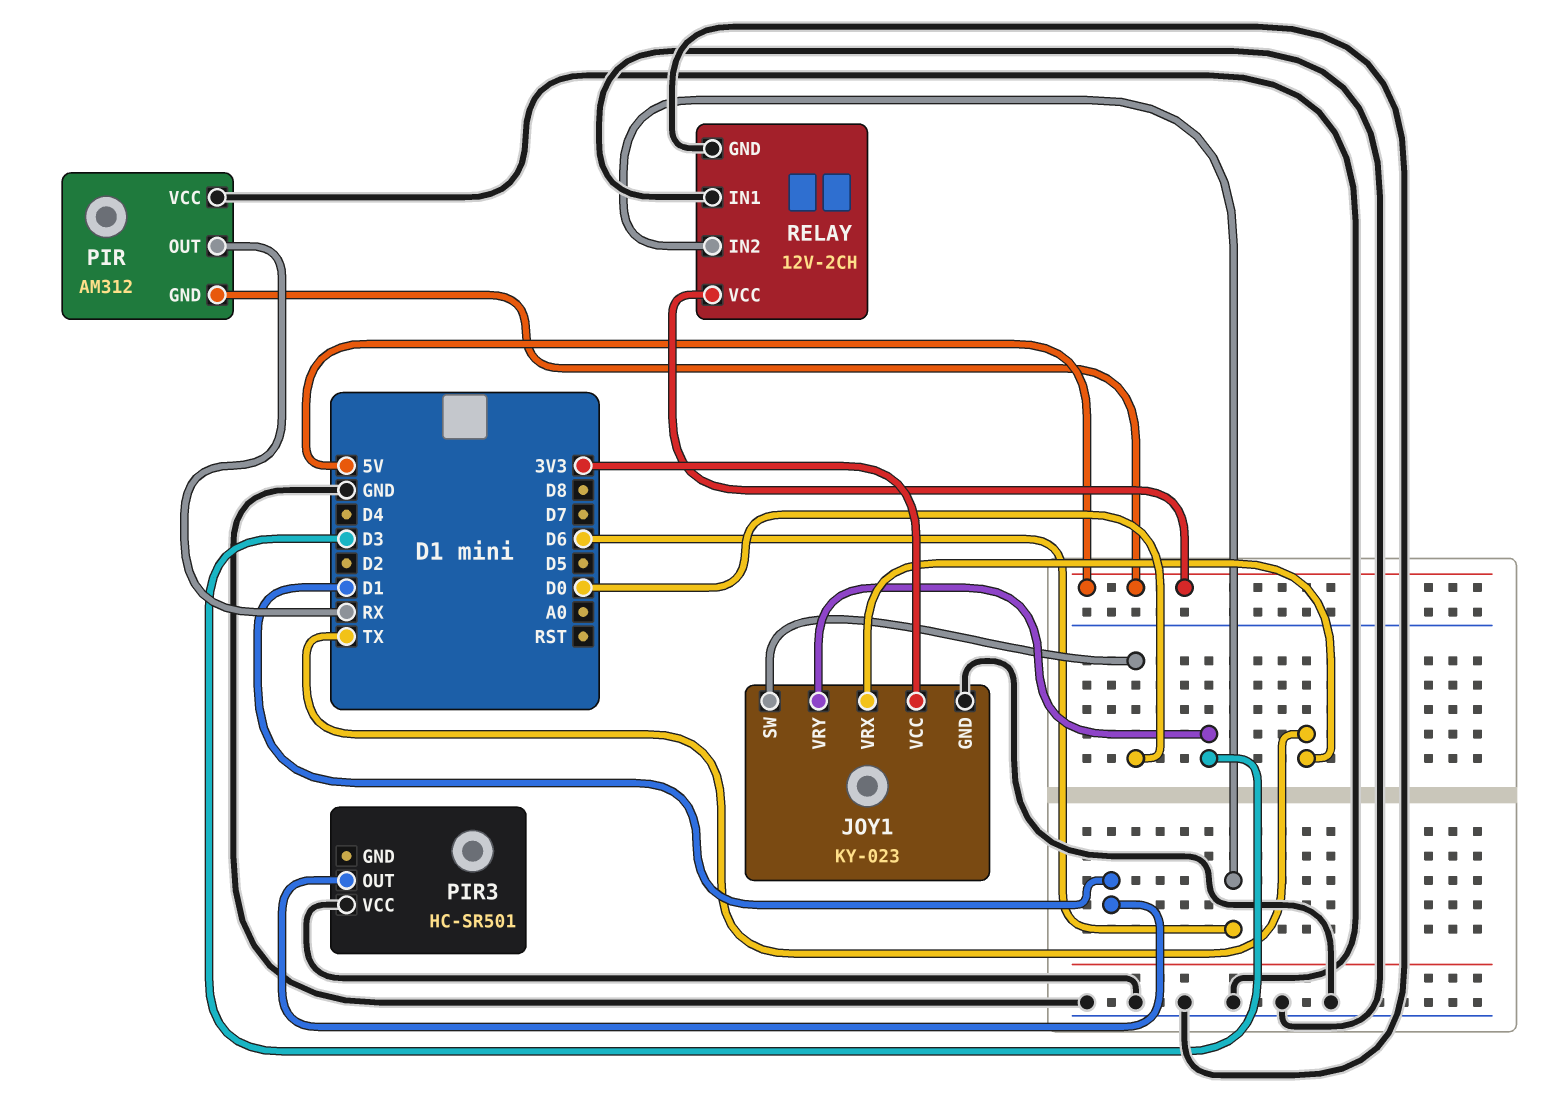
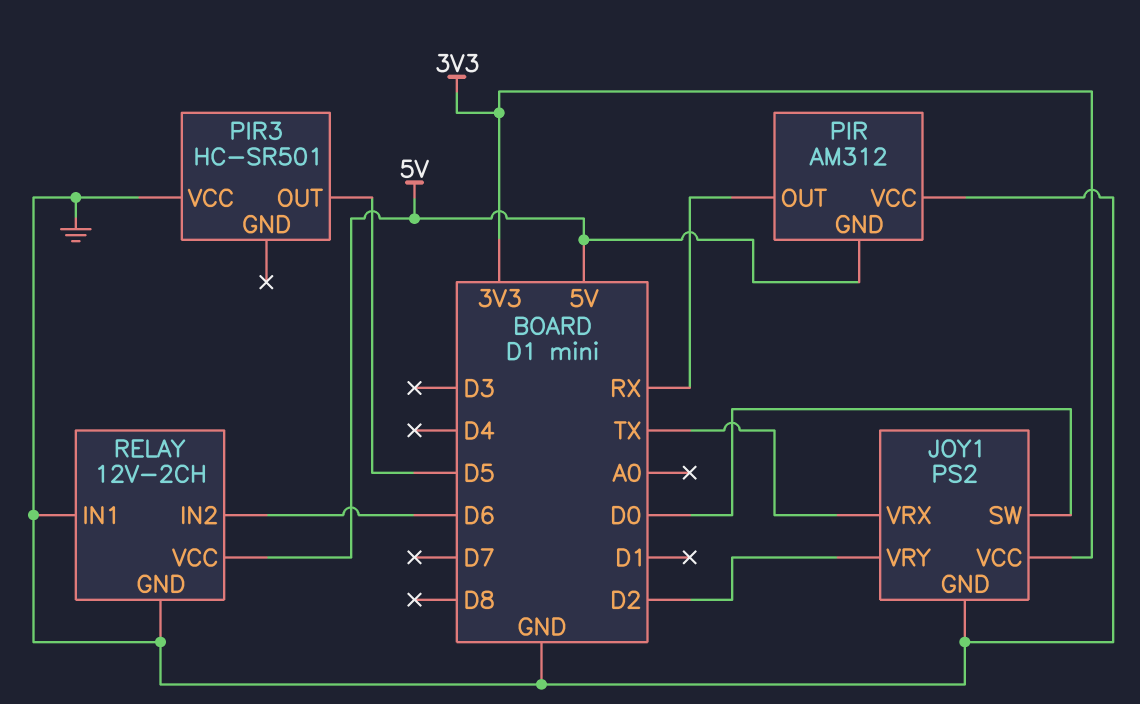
JOY1: KY-023 -> PS2
JOY1 pin VRY: D3 -> D2
PIR3 pin OUT: D1 -> D5

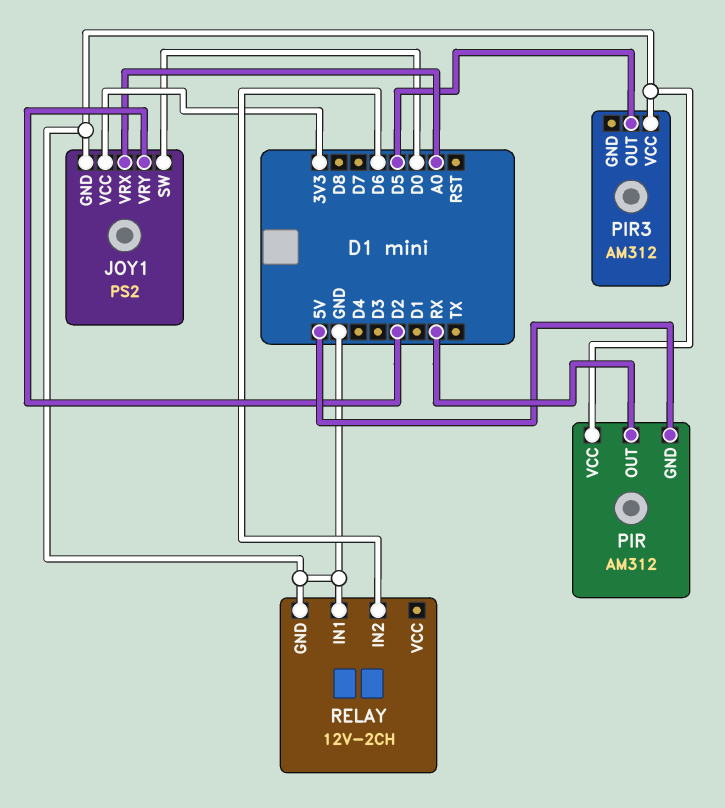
JOY1 pin VRX: TX -> A0
PIR3: HC-SR501 -> AM312
RELAY pin VCC: 5V -> none

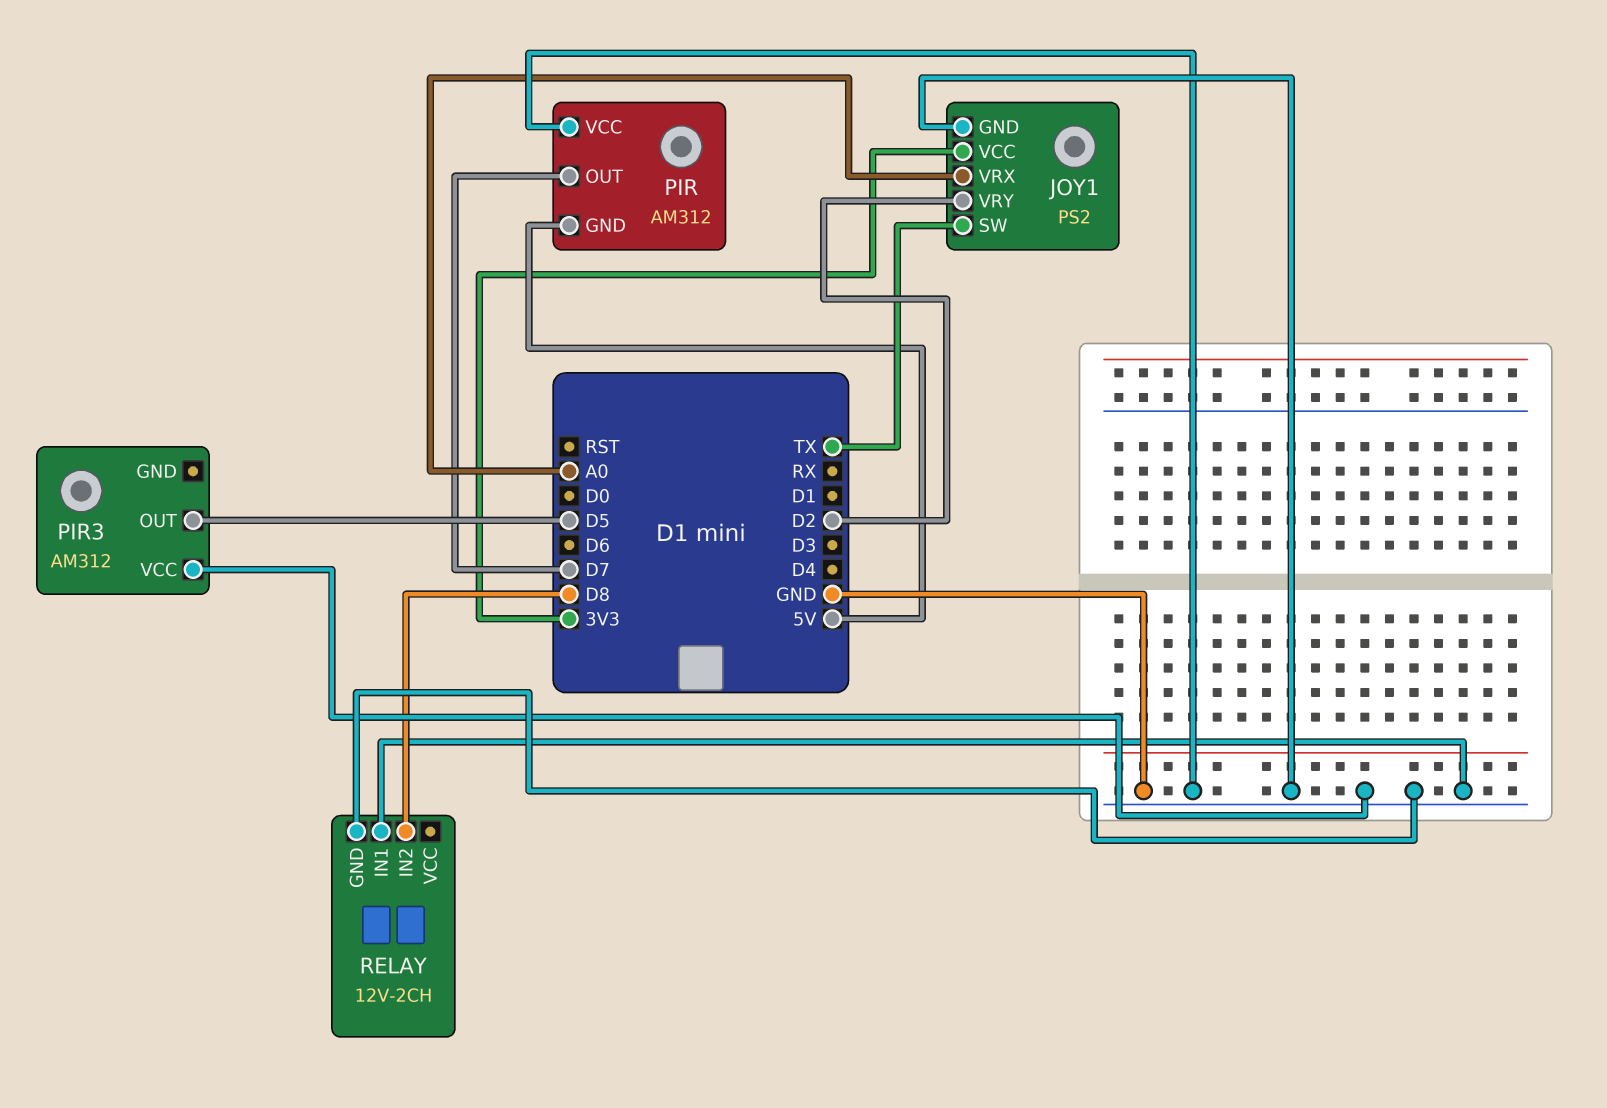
JOY1 pin SW: D0 -> TX
PIR pin OUT: RX -> D7
RELAY pin IN2: D6 -> D8

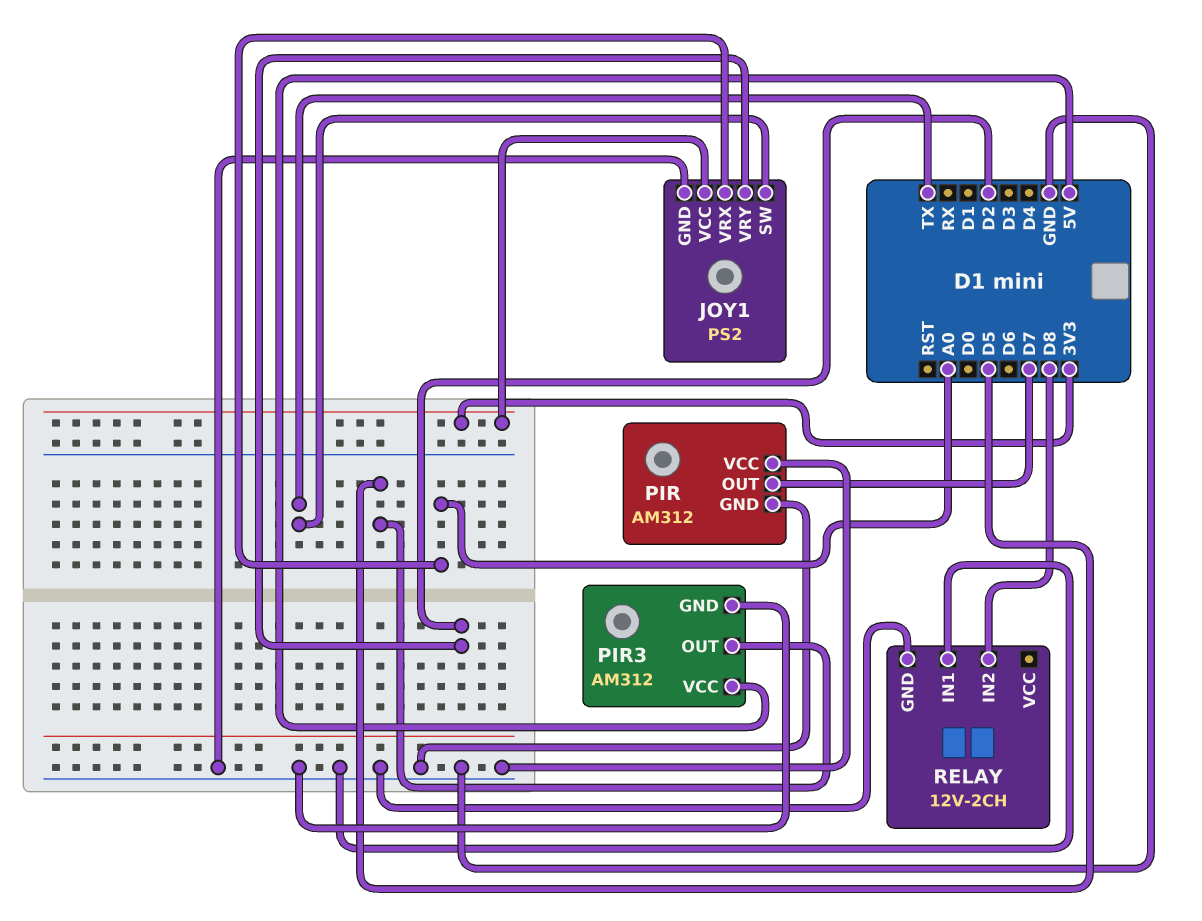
PIR pin GND: 5V -> GND
PIR3 pin GND: none -> GND
PIR3 pin VCC: GND -> 5V

